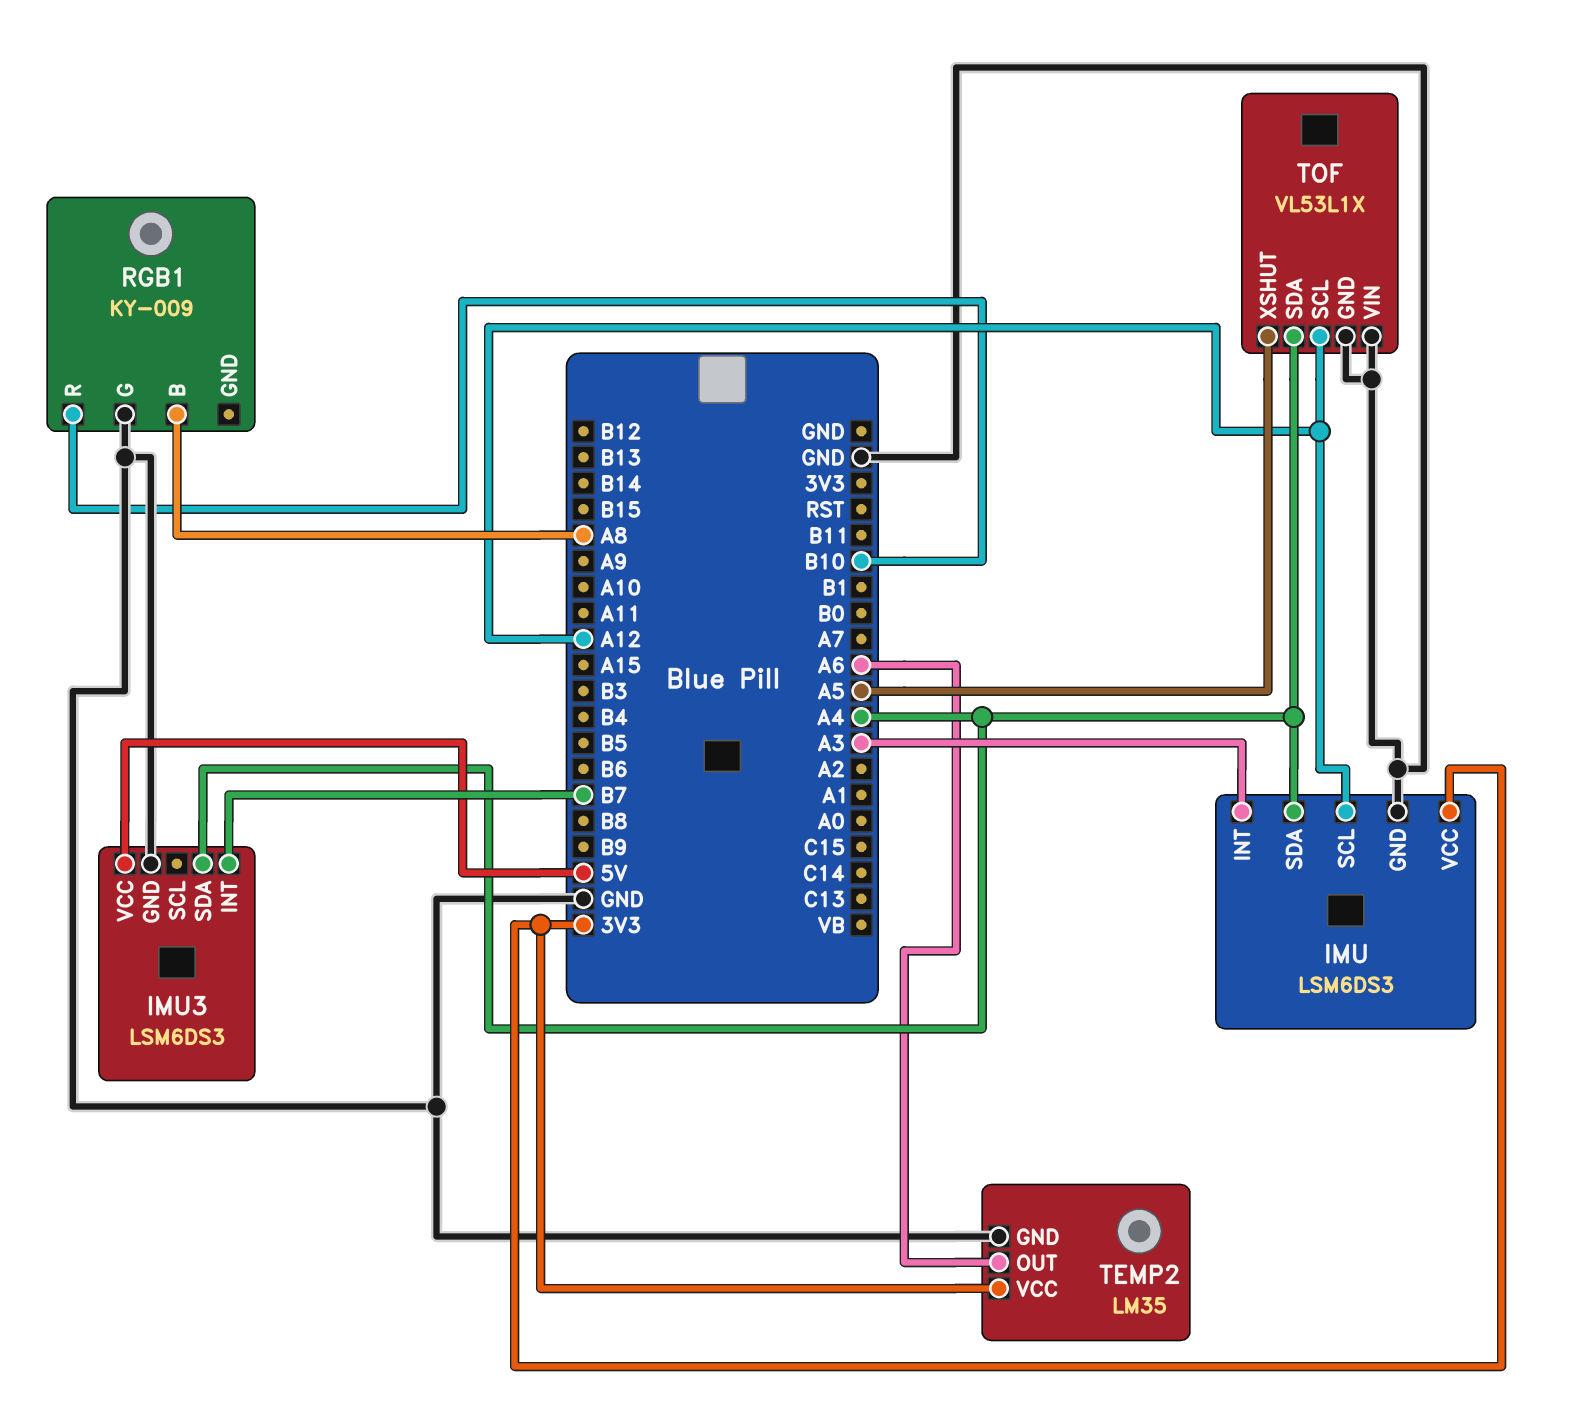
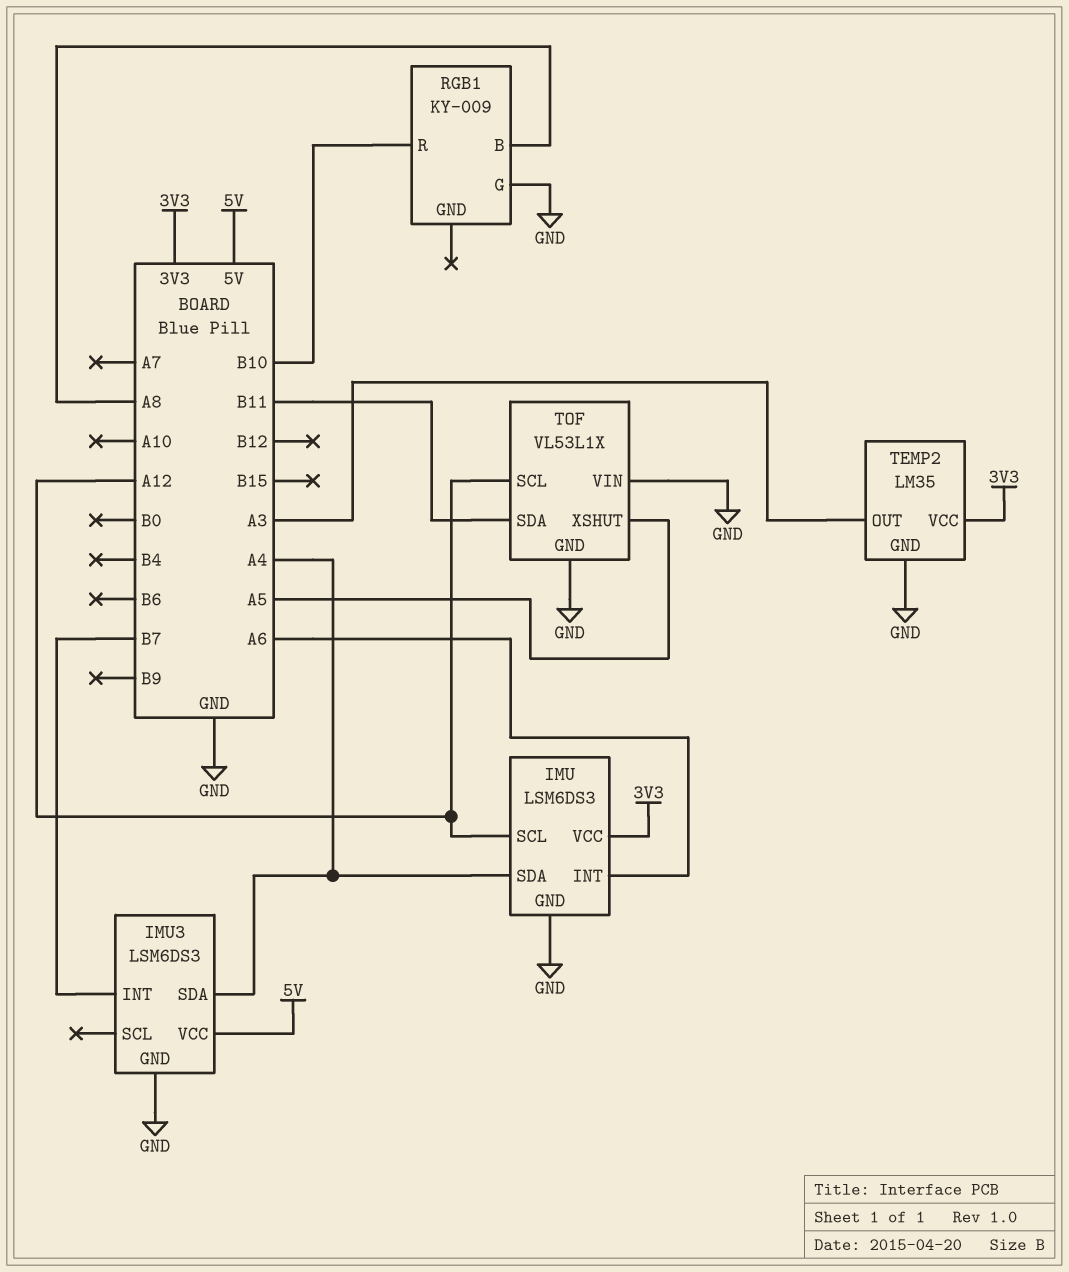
IMU pin INT: A3 -> A6
TEMP2 pin OUT: A6 -> A3
TOF pin SDA: A4 -> B11

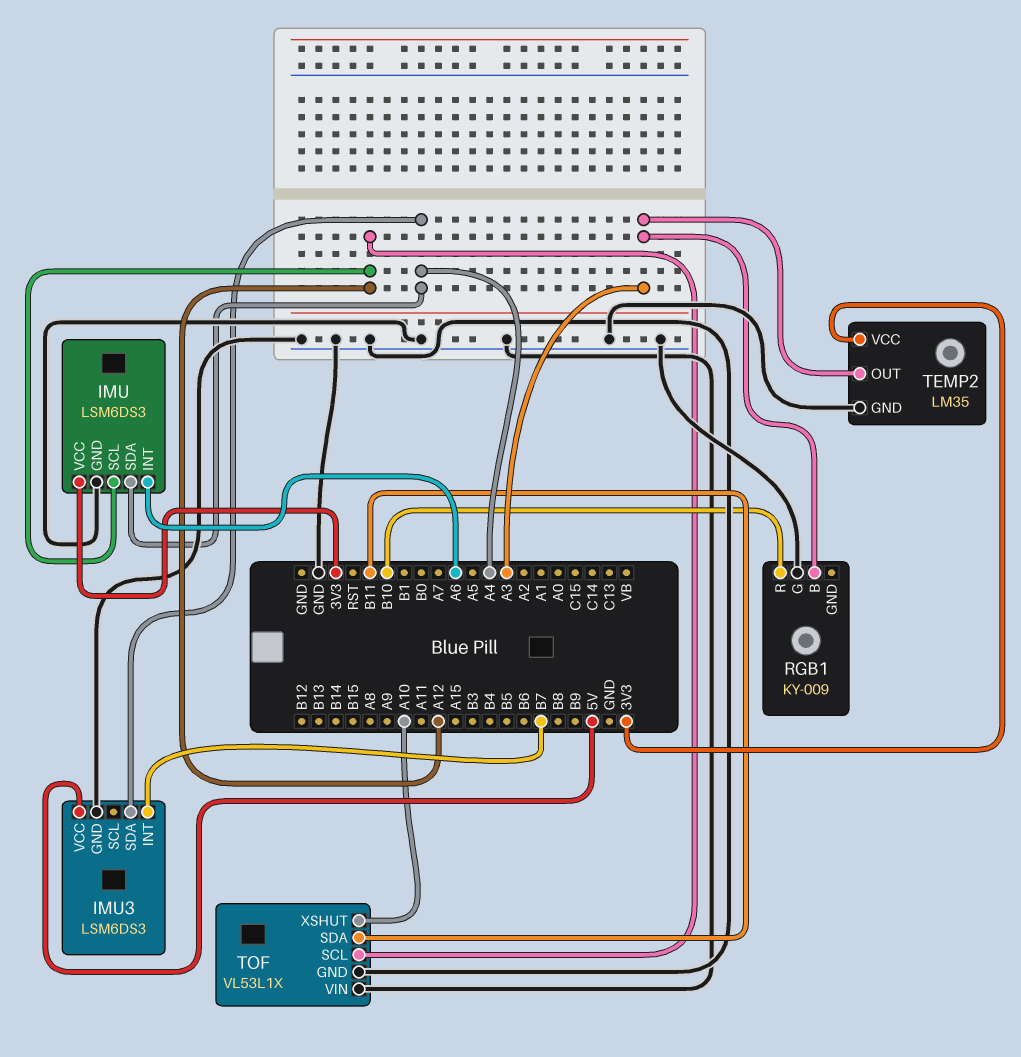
RGB1 pin B: A8 -> A3
TOF pin XSHUT: A5 -> A10

